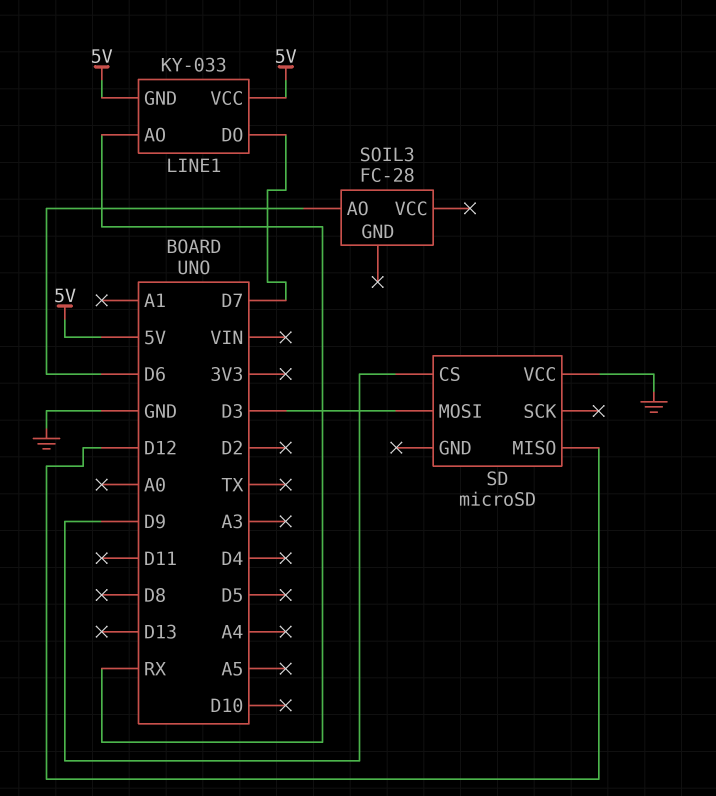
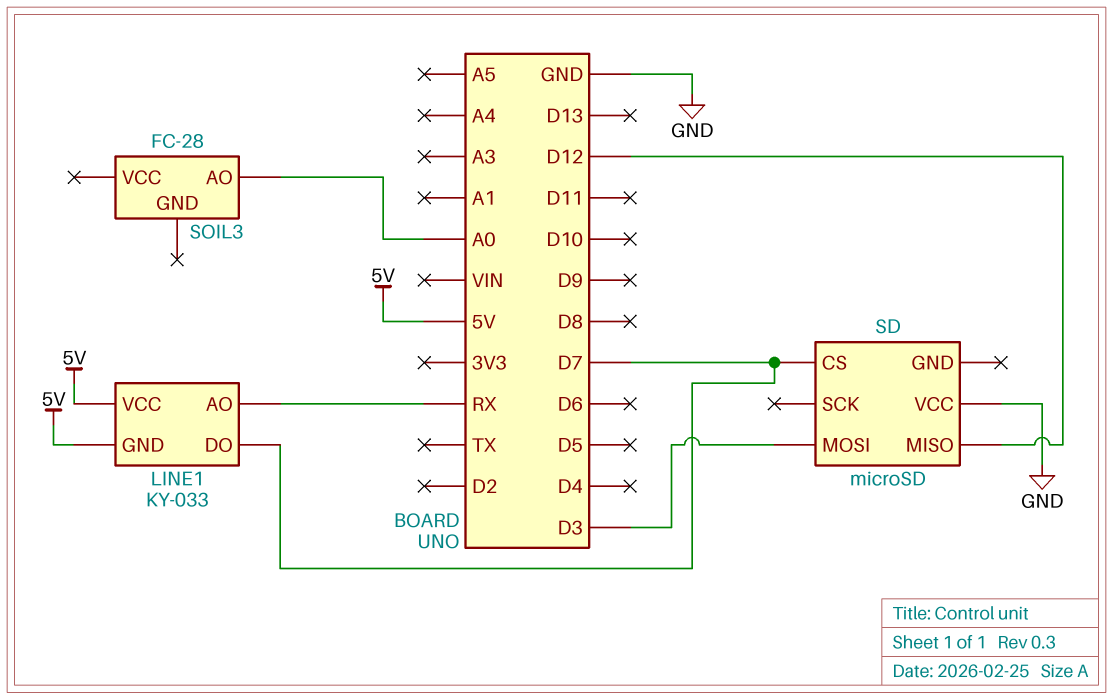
SD pin CS: D9 -> D7
SOIL3 pin AO: D6 -> A0

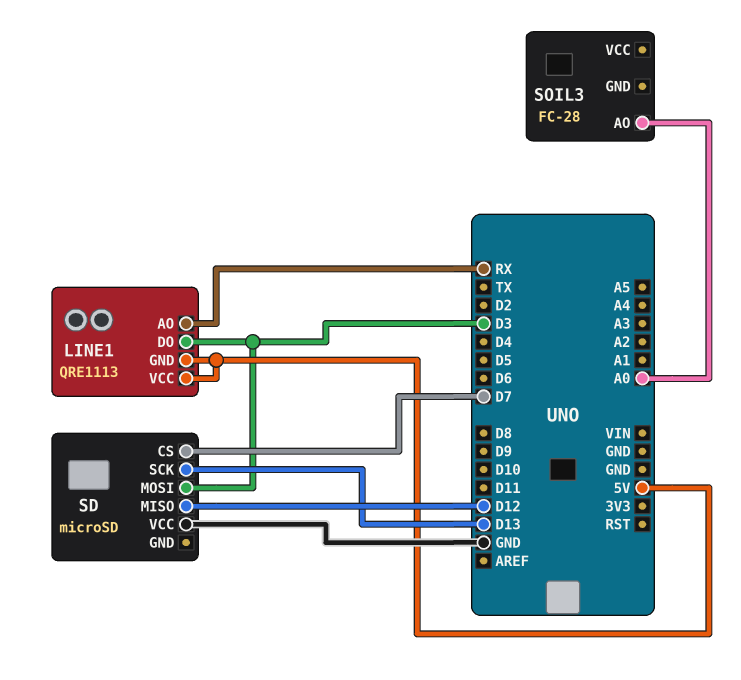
LINE1: KY-033 -> QRE1113
LINE1 pin DO: D7 -> D3
SD pin SCK: none -> D13

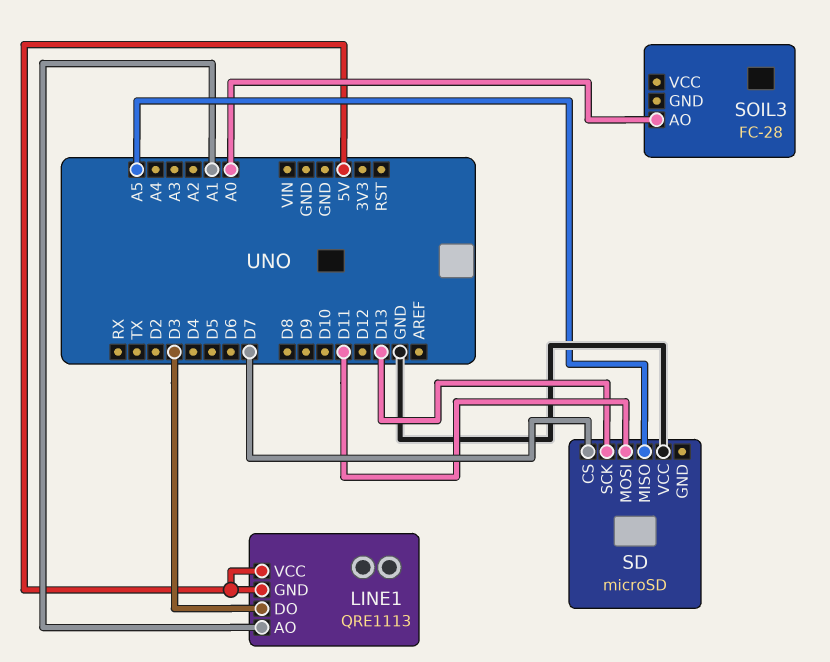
LINE1 pin AO: RX -> A1
SD pin MISO: D12 -> A5
SD pin MOSI: D3 -> D11

